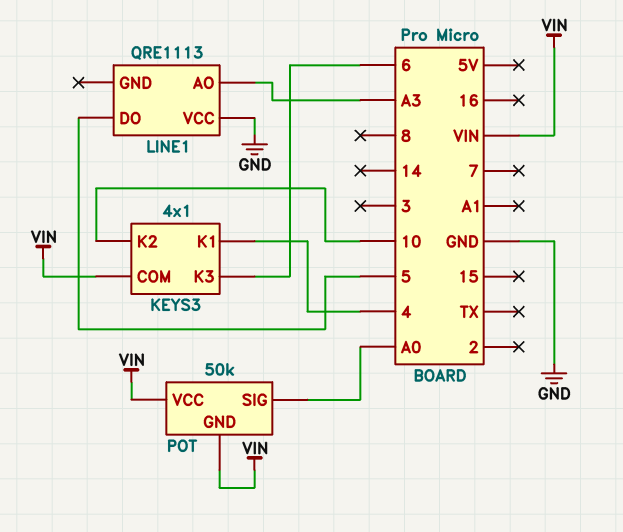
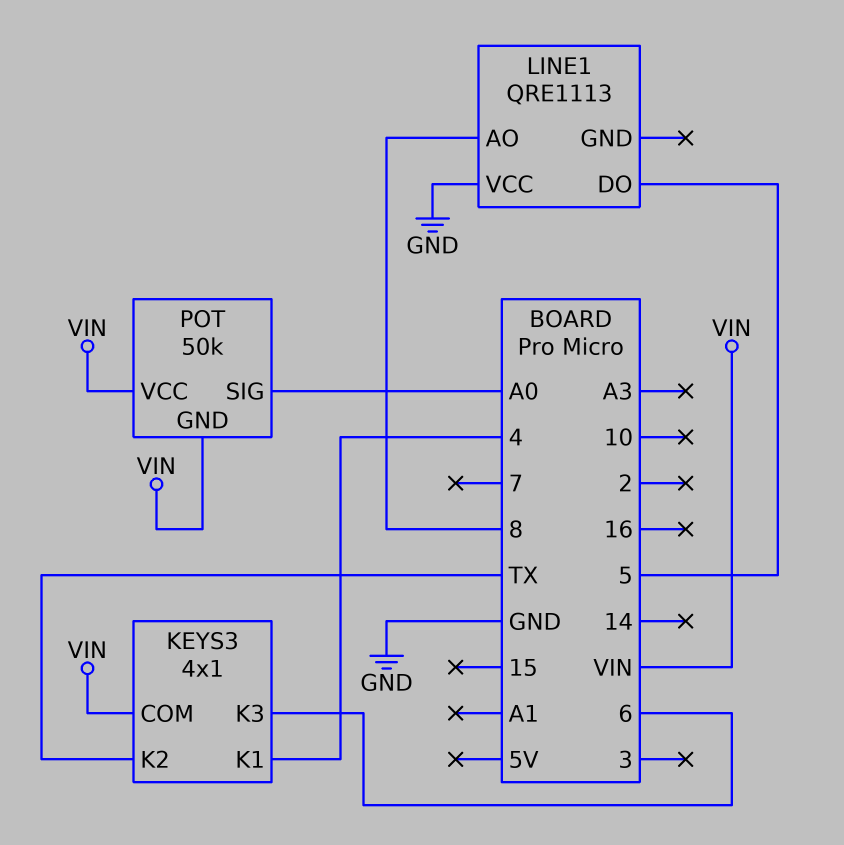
KEYS3 pin K2: 10 -> TX
LINE1 pin AO: A3 -> 8

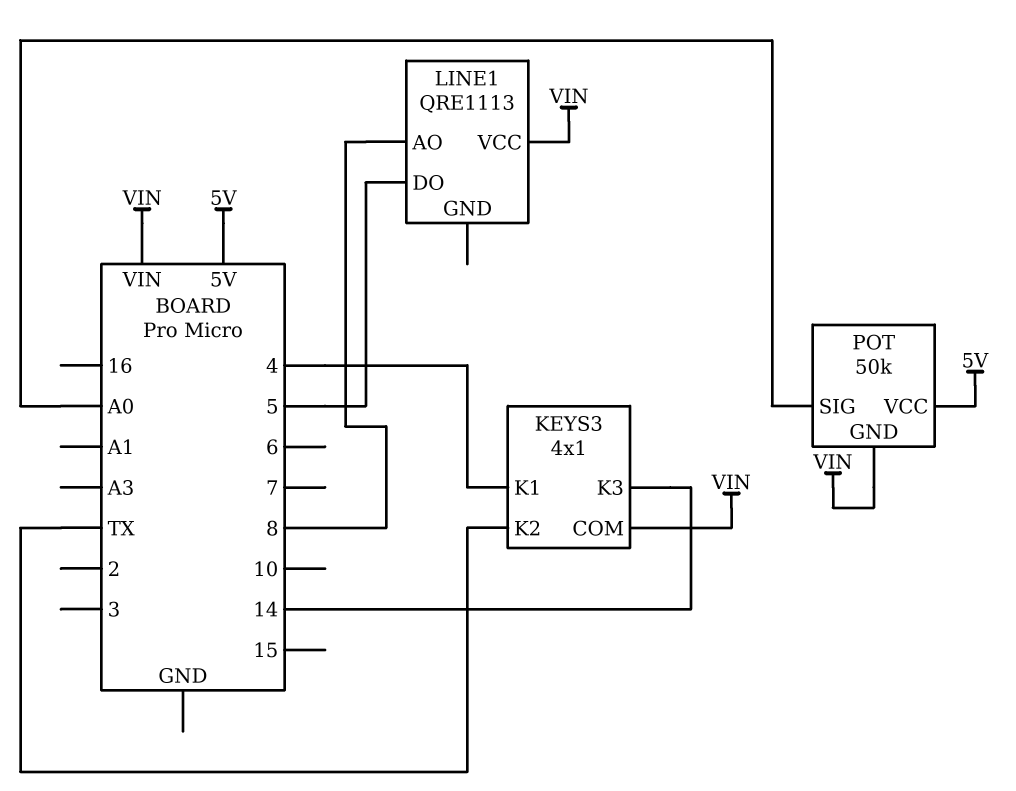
KEYS3 pin K3: 6 -> 14
LINE1 pin VCC: GND -> VIN
POT pin VCC: VIN -> 5V

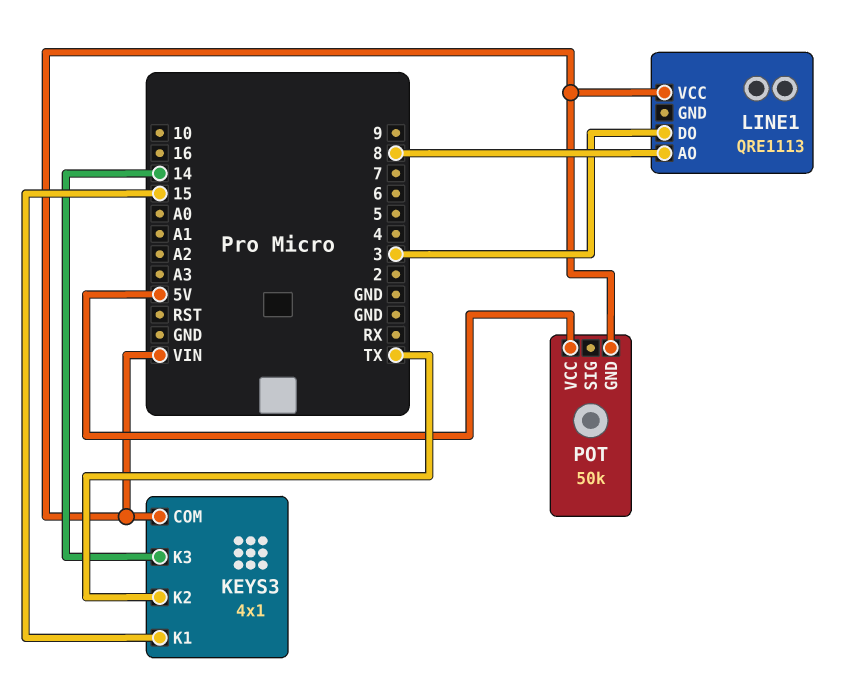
KEYS3 pin K1: 4 -> 15
LINE1 pin DO: 5 -> 3
POT pin SIG: A0 -> none

